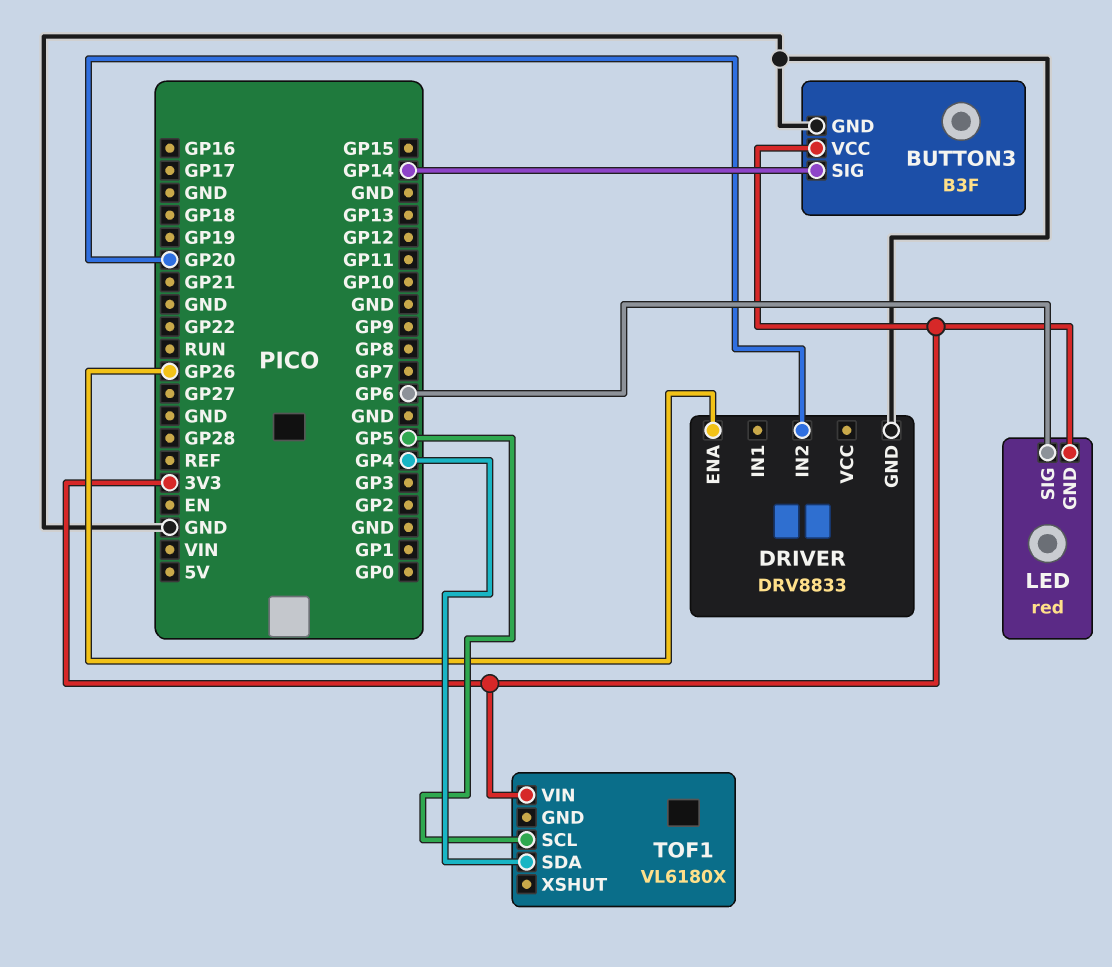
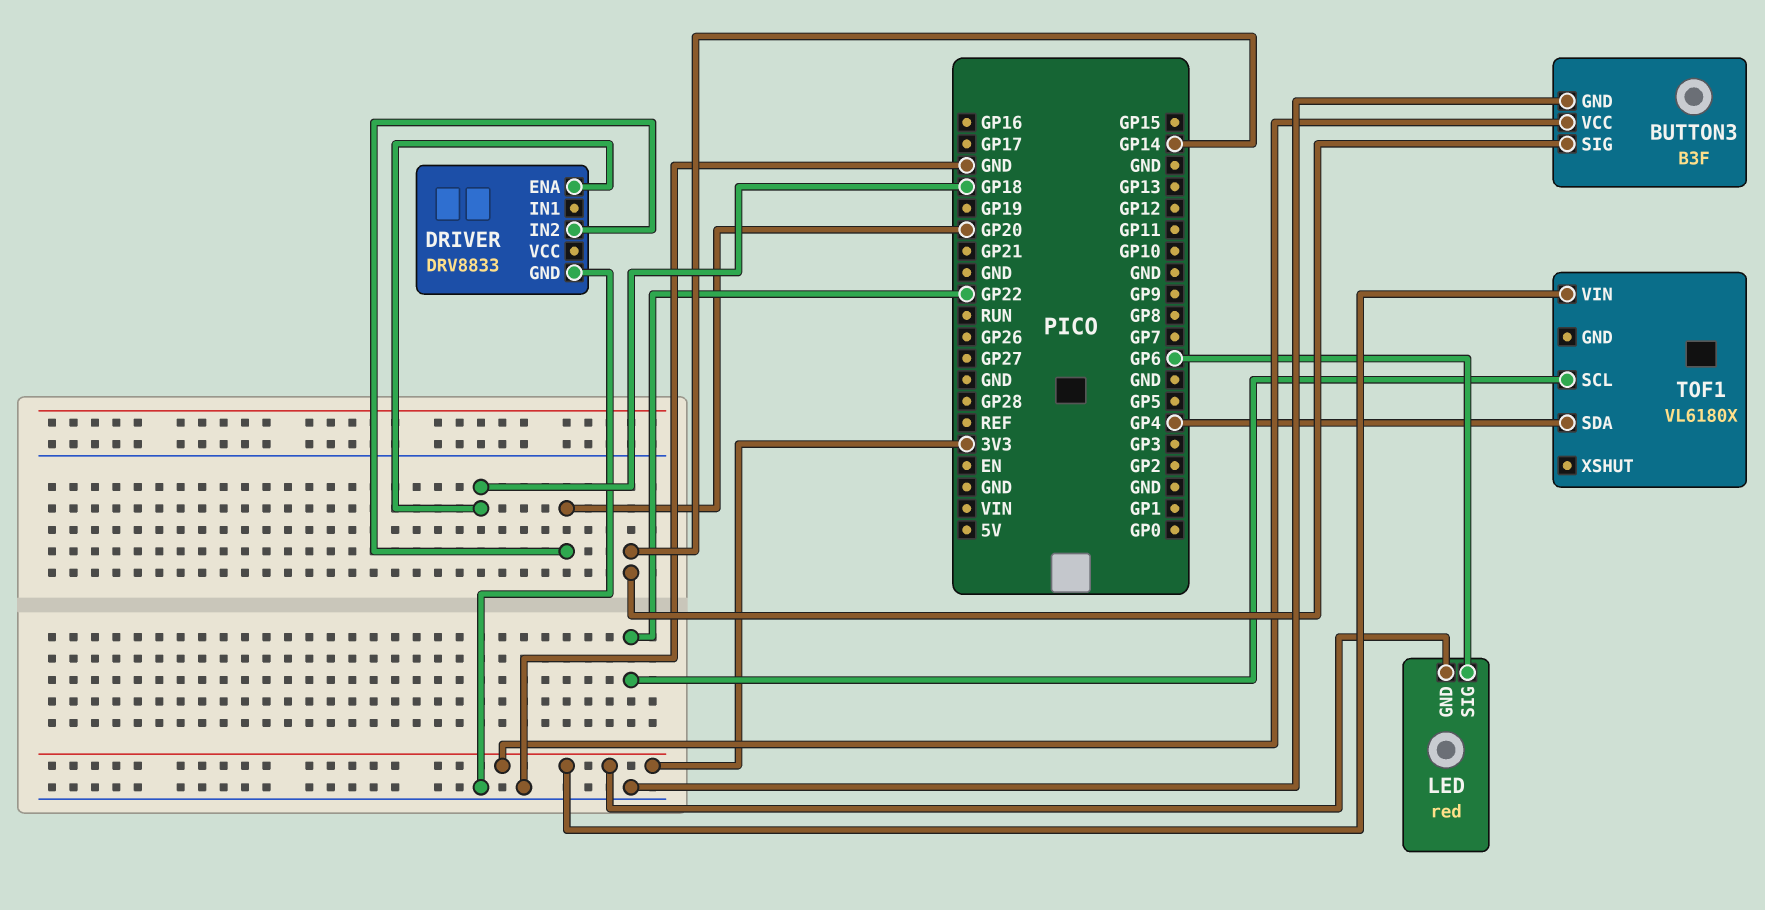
DRIVER pin ENA: GP26 -> GP18
TOF1 pin SCL: GP5 -> GP22

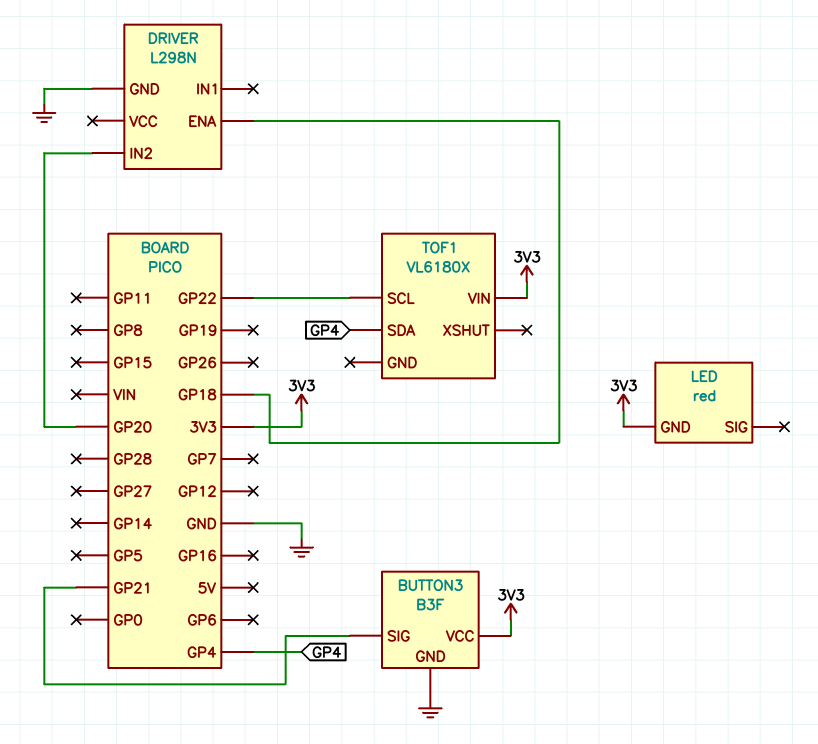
BUTTON3 pin SIG: GP14 -> GP21
DRIVER: DRV8833 -> L298N
LED pin SIG: GP6 -> none

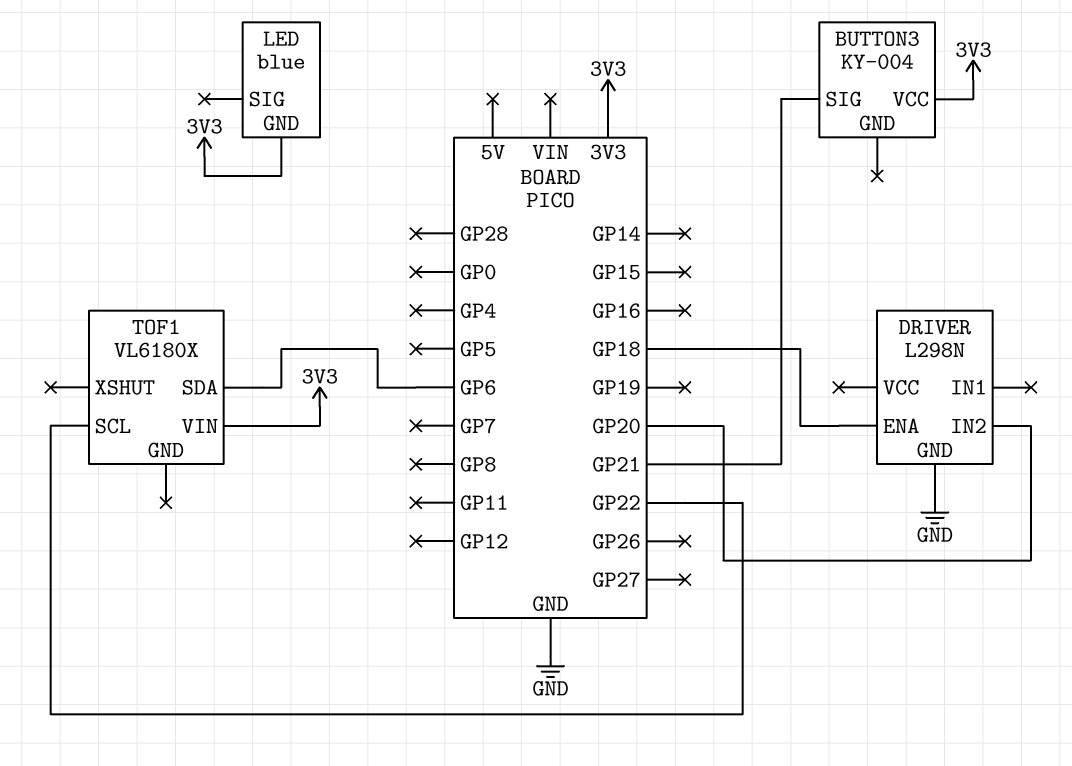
BUTTON3: B3F -> KY-004
BUTTON3 pin GND: GND -> none
LED: red -> blue
TOF1 pin SDA: GP4 -> GP6

